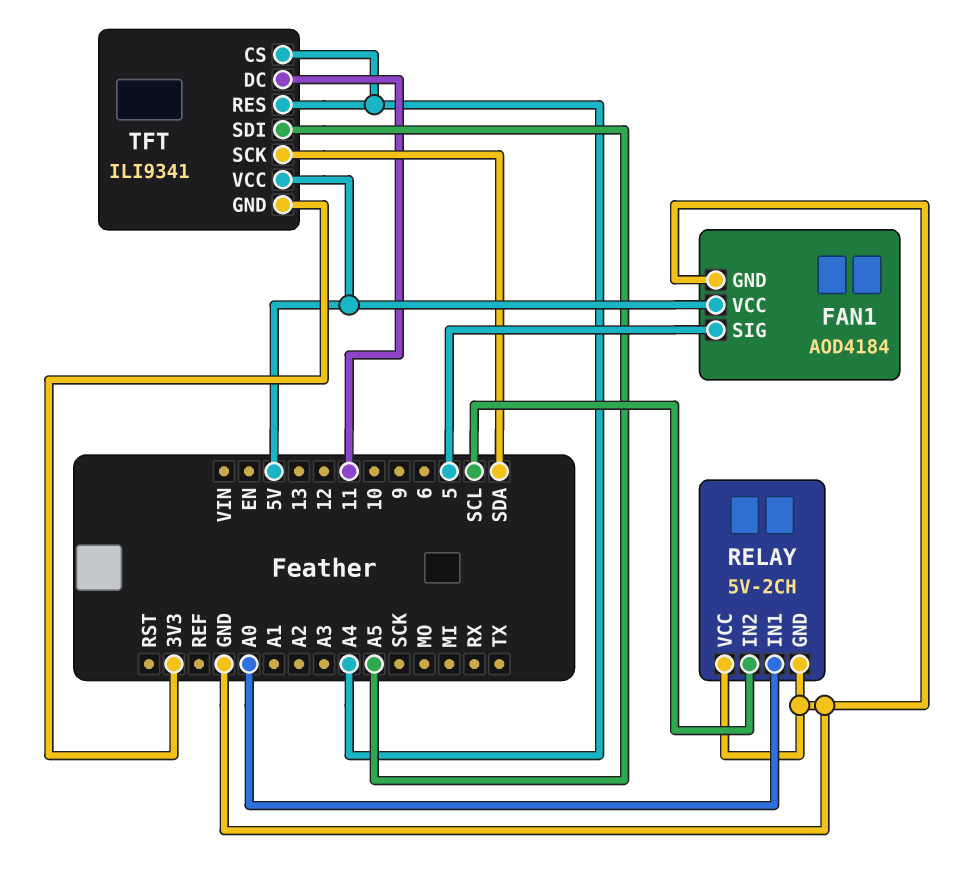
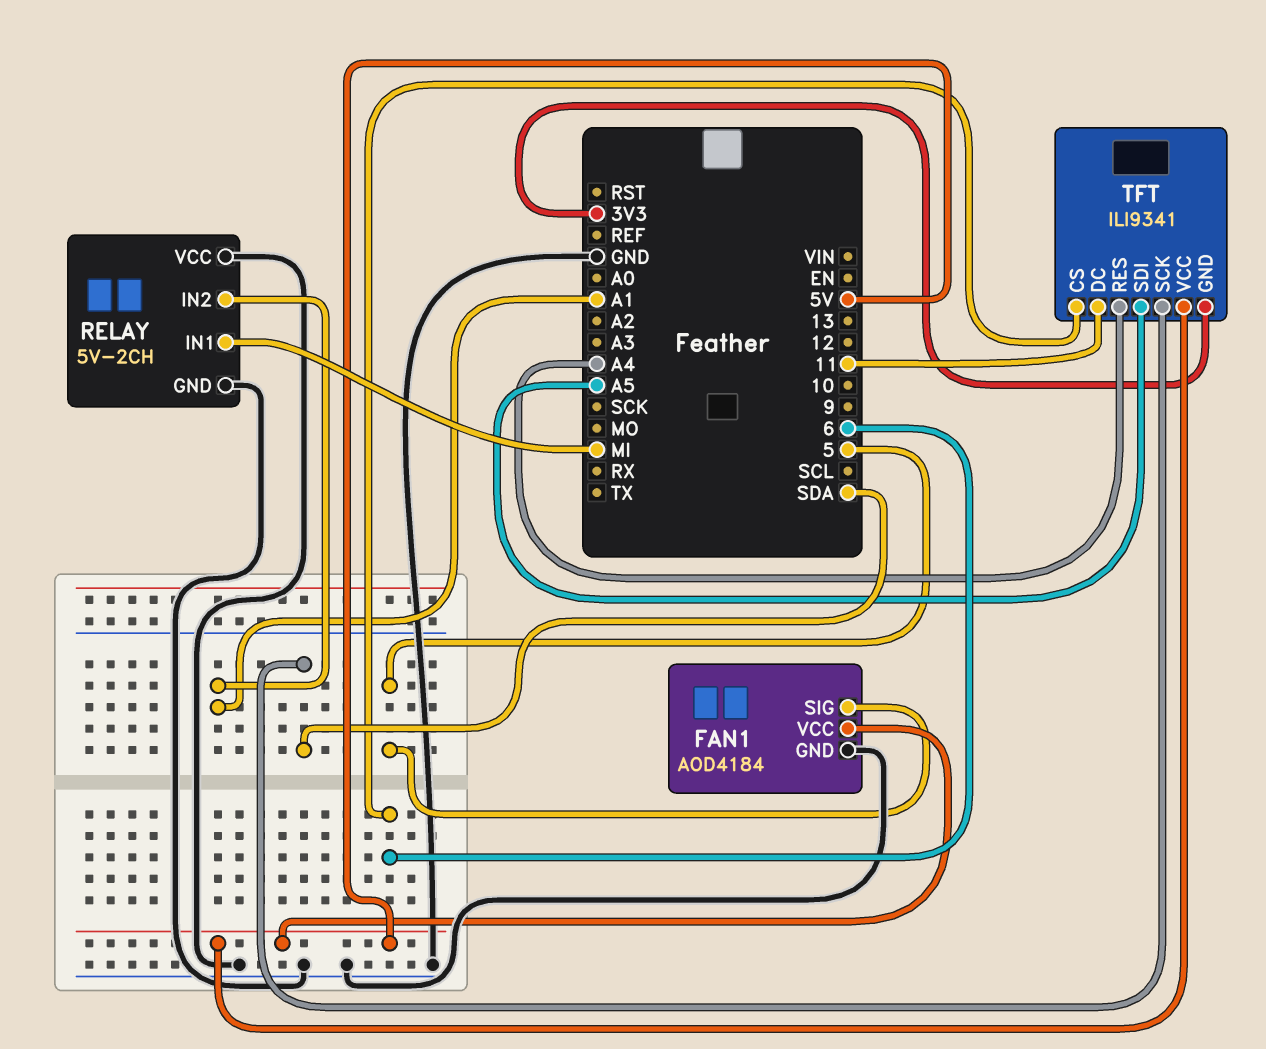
RELAY pin IN1: A0 -> MI
RELAY pin IN2: SCL -> A1
TFT pin CS: A4 -> 6

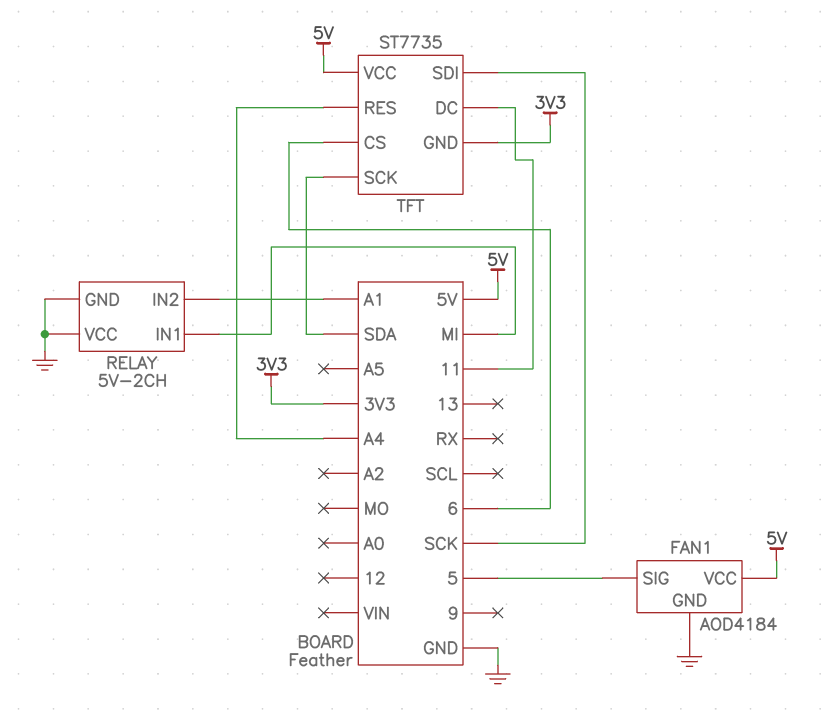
TFT: ILI9341 -> ST7735
TFT pin SDI: A5 -> SCK

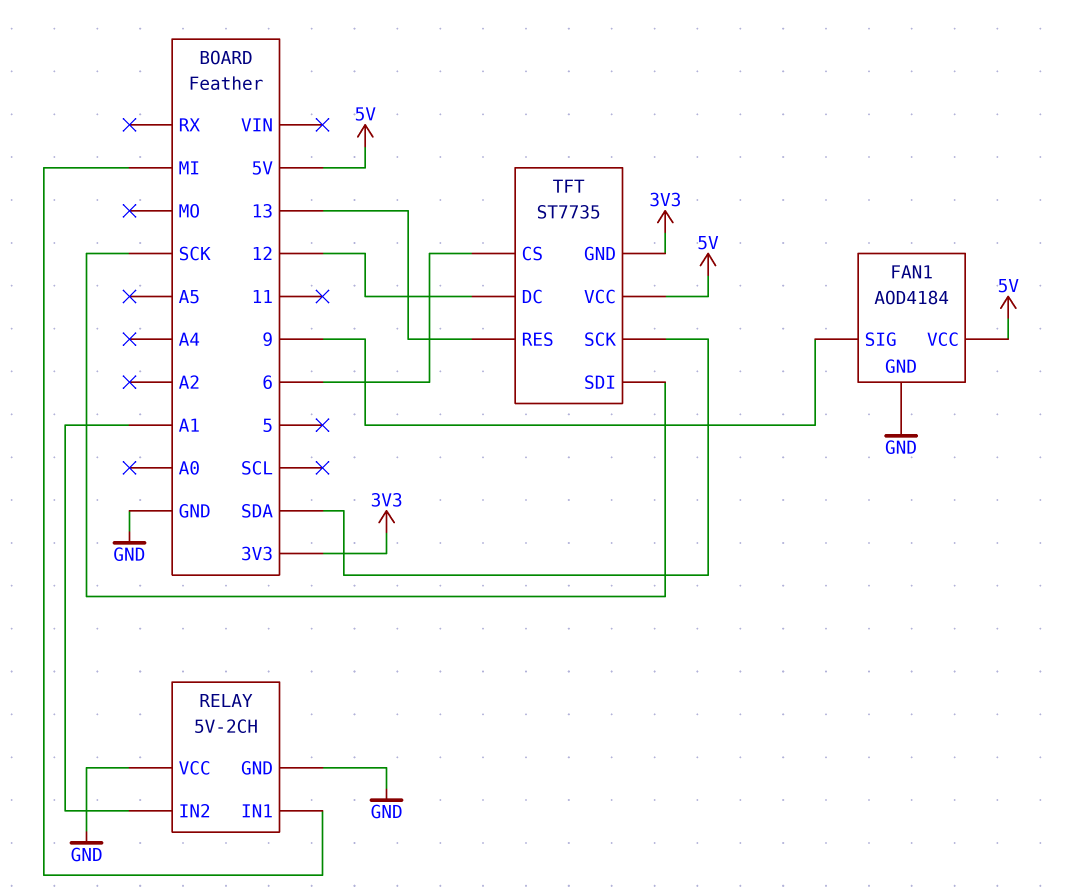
FAN1 pin SIG: 5 -> 9
TFT pin DC: 11 -> 12
TFT pin RES: A4 -> 13

